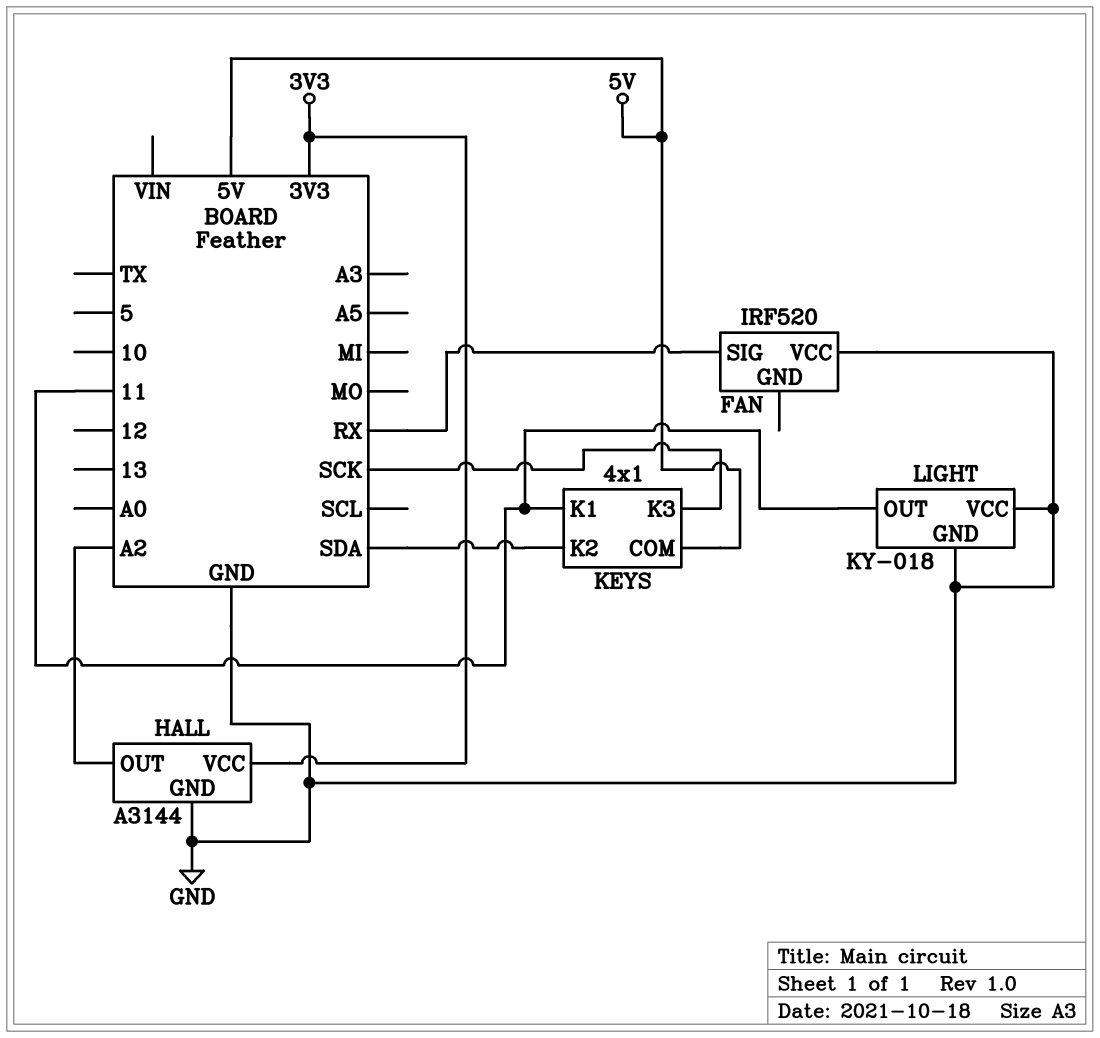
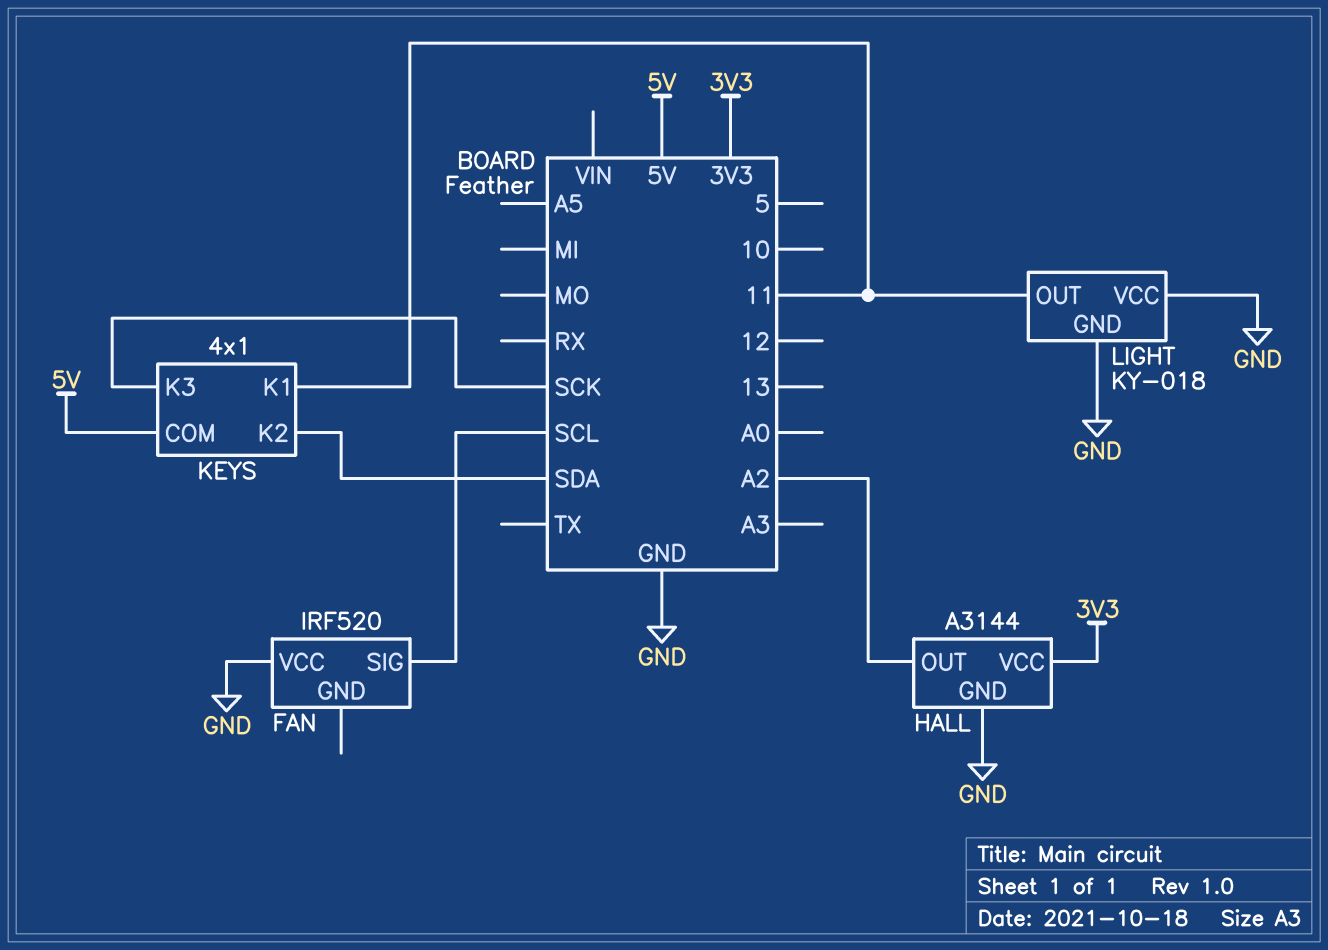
FAN pin SIG: RX -> SCL

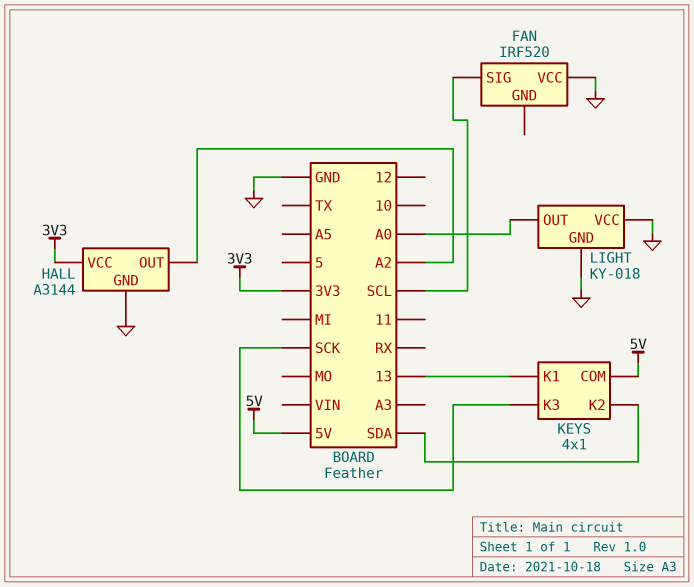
KEYS pin K1: 11 -> 13
LIGHT pin OUT: 11 -> A0

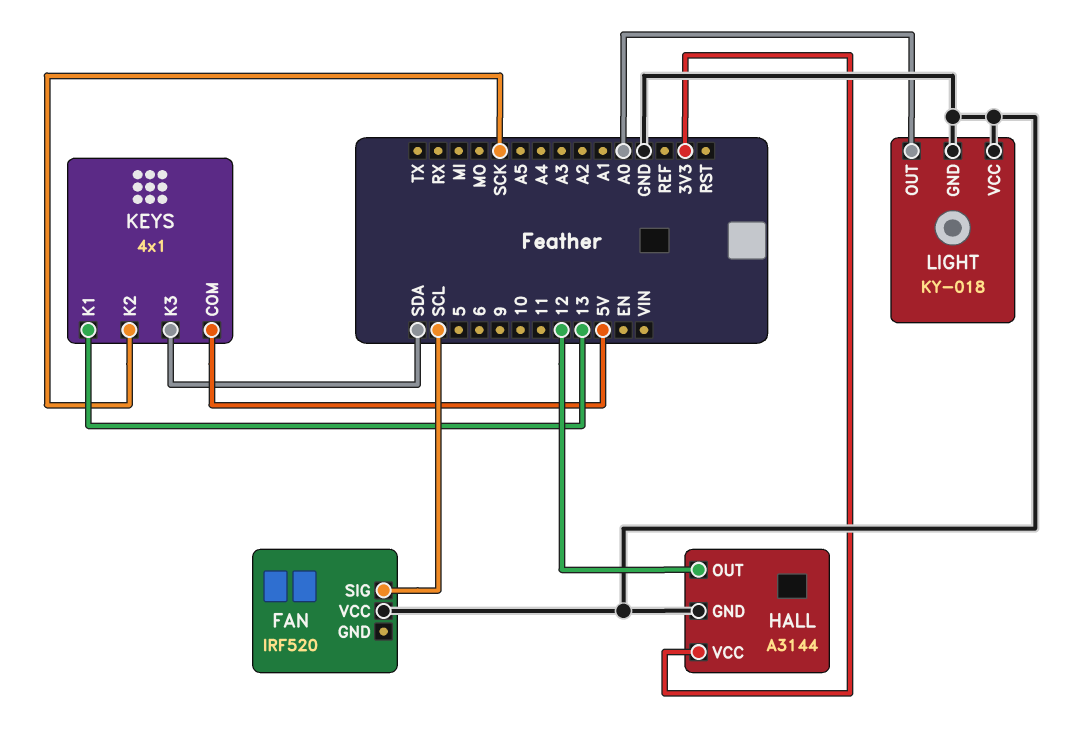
HALL pin OUT: A2 -> 12
KEYS pin K2: SDA -> SCK
KEYS pin K3: SCK -> SDA

